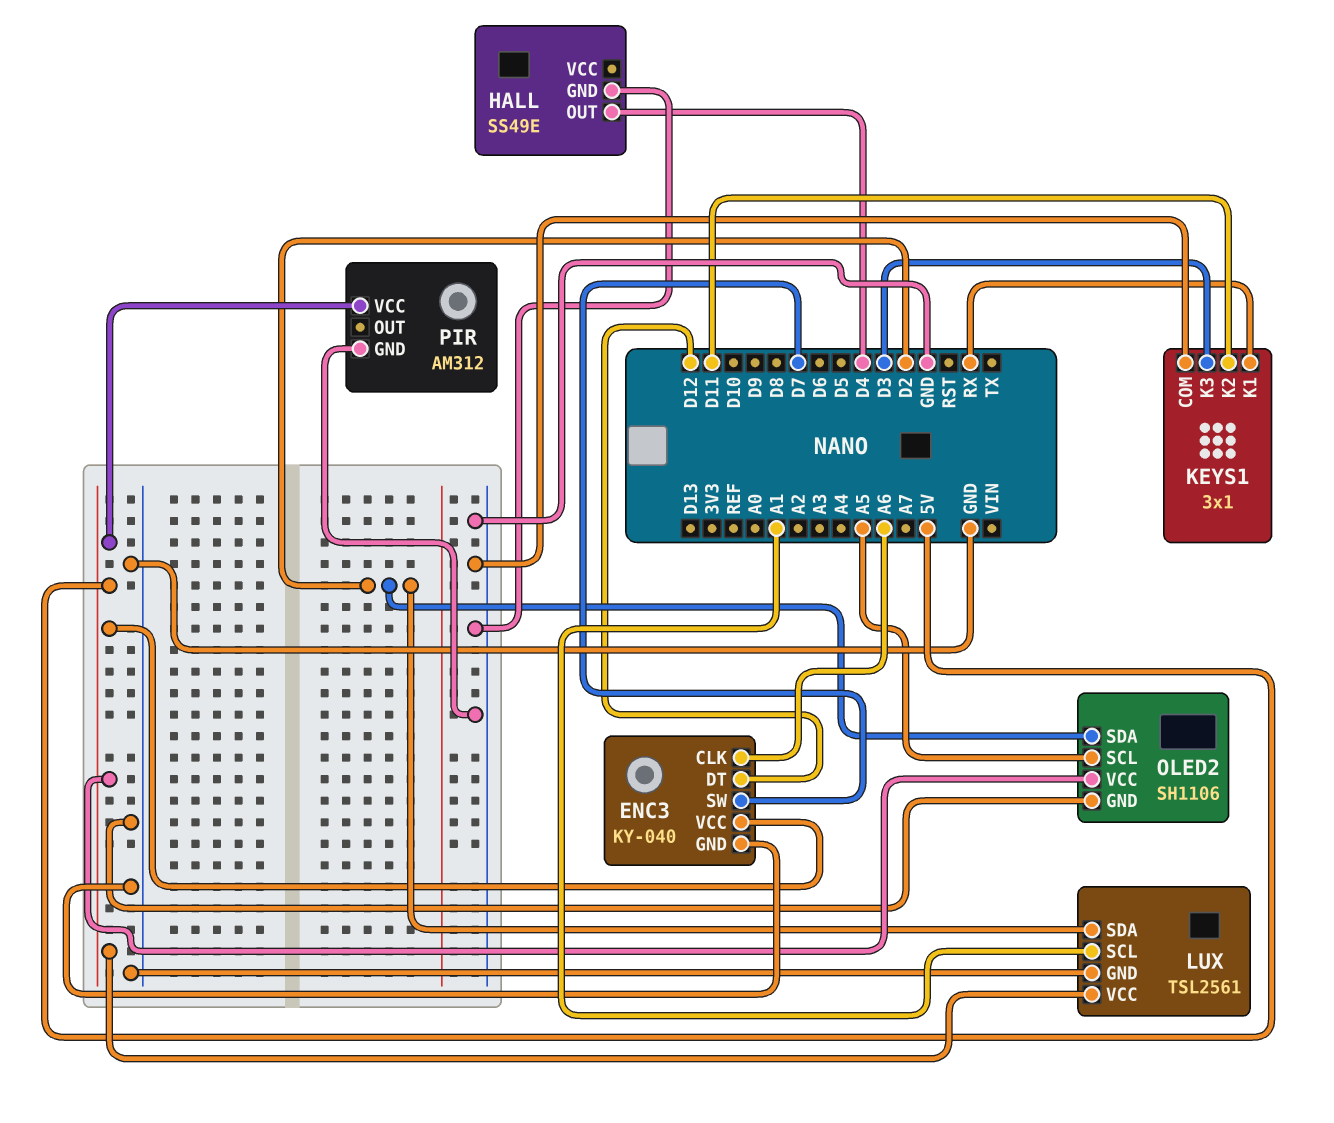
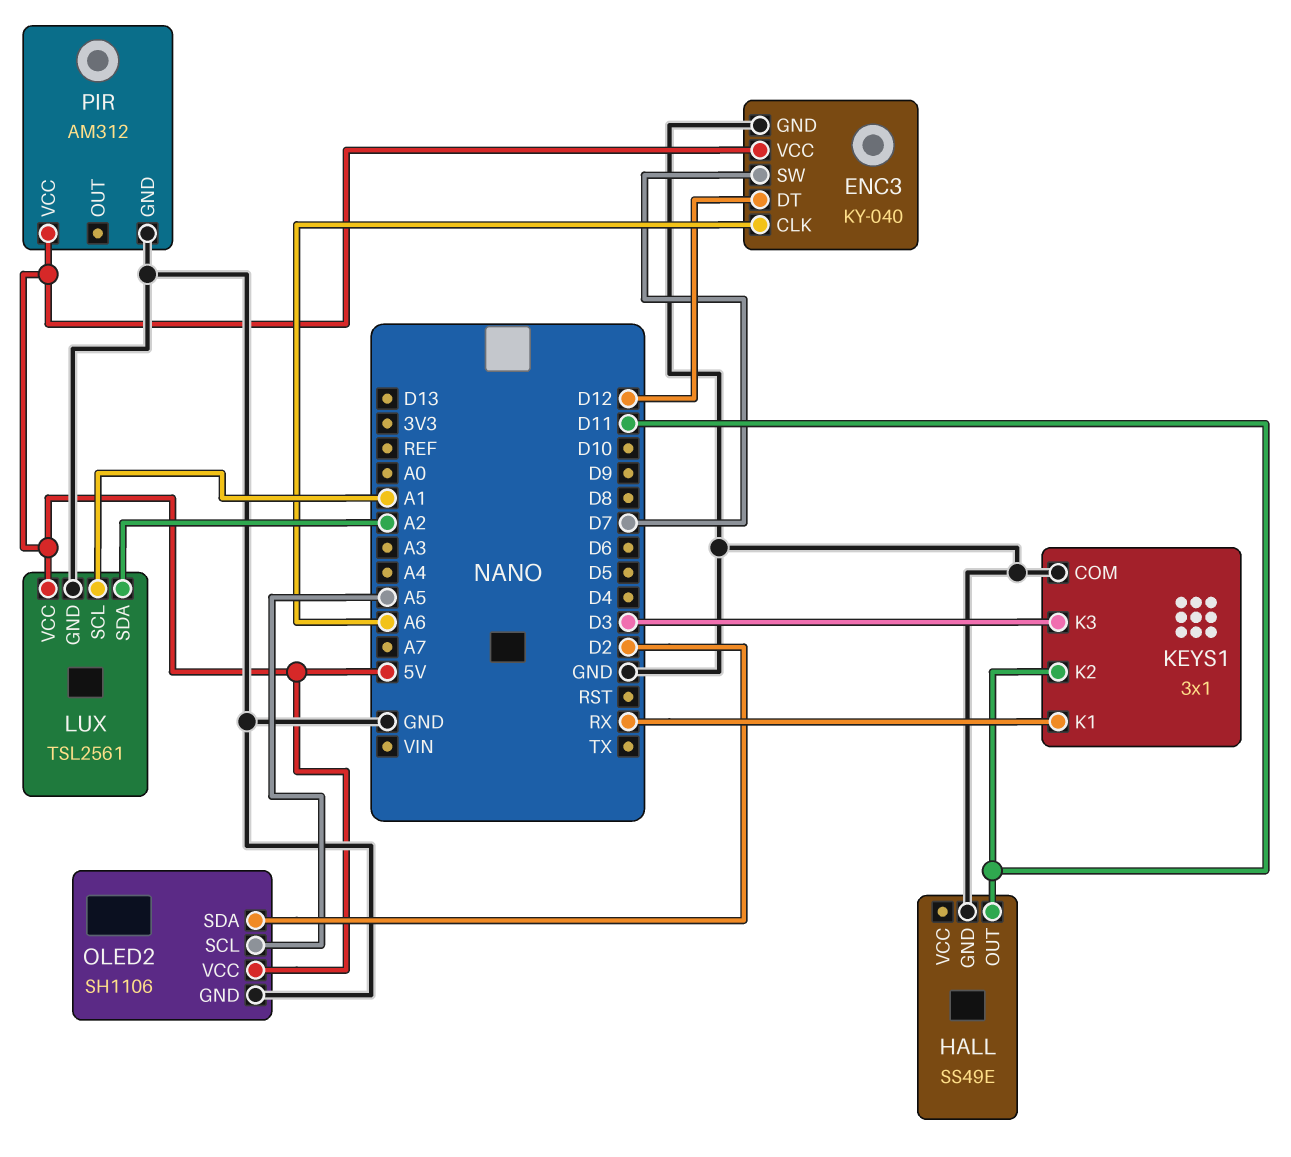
HALL pin OUT: D4 -> D11
LUX pin SDA: D2 -> A2

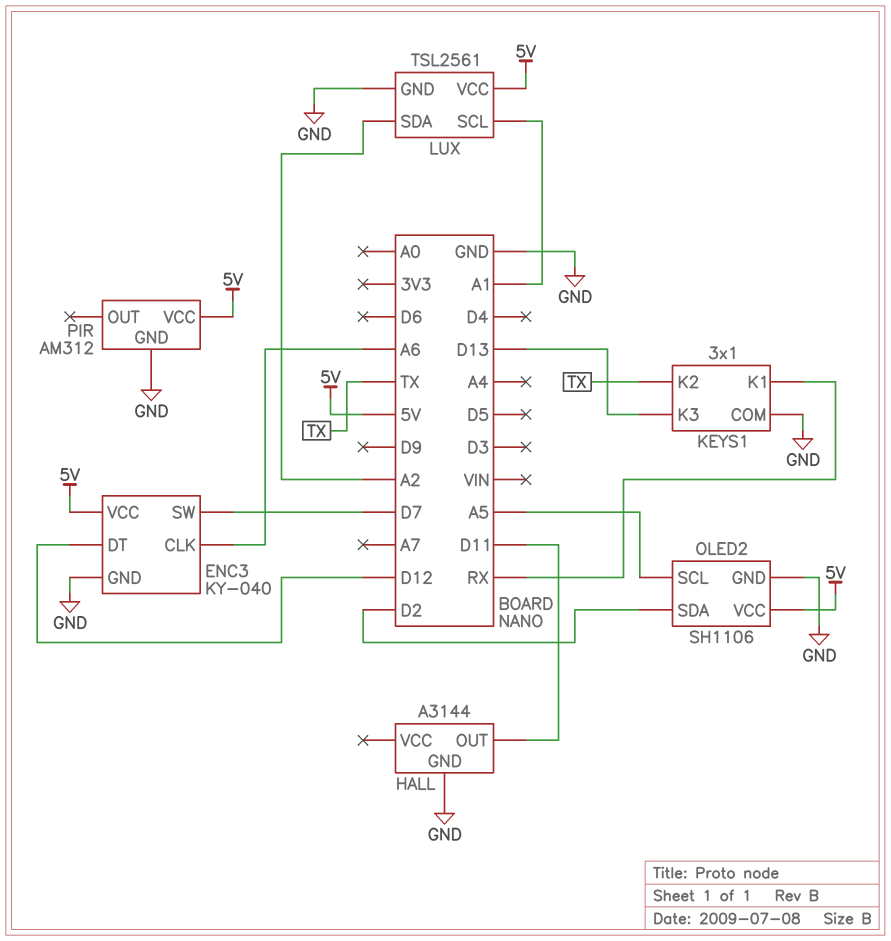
HALL: SS49E -> A3144
KEYS1 pin K2: D11 -> TX
KEYS1 pin K3: D3 -> D13

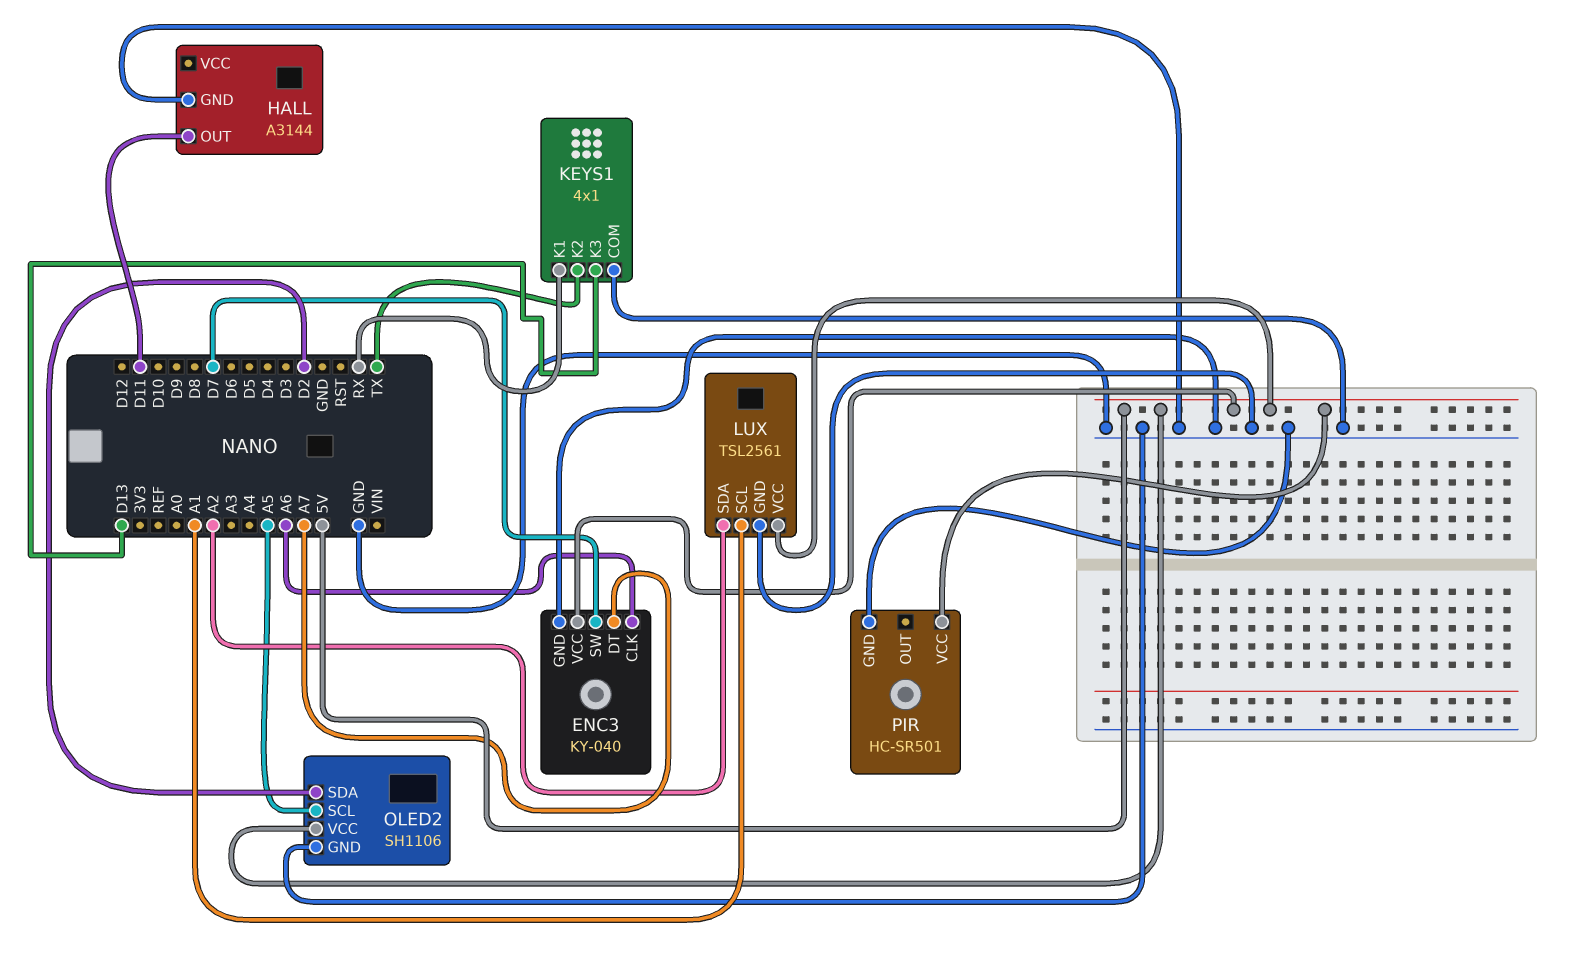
ENC3 pin DT: D12 -> A7
KEYS1: 3x1 -> 4x1
PIR: AM312 -> HC-SR501

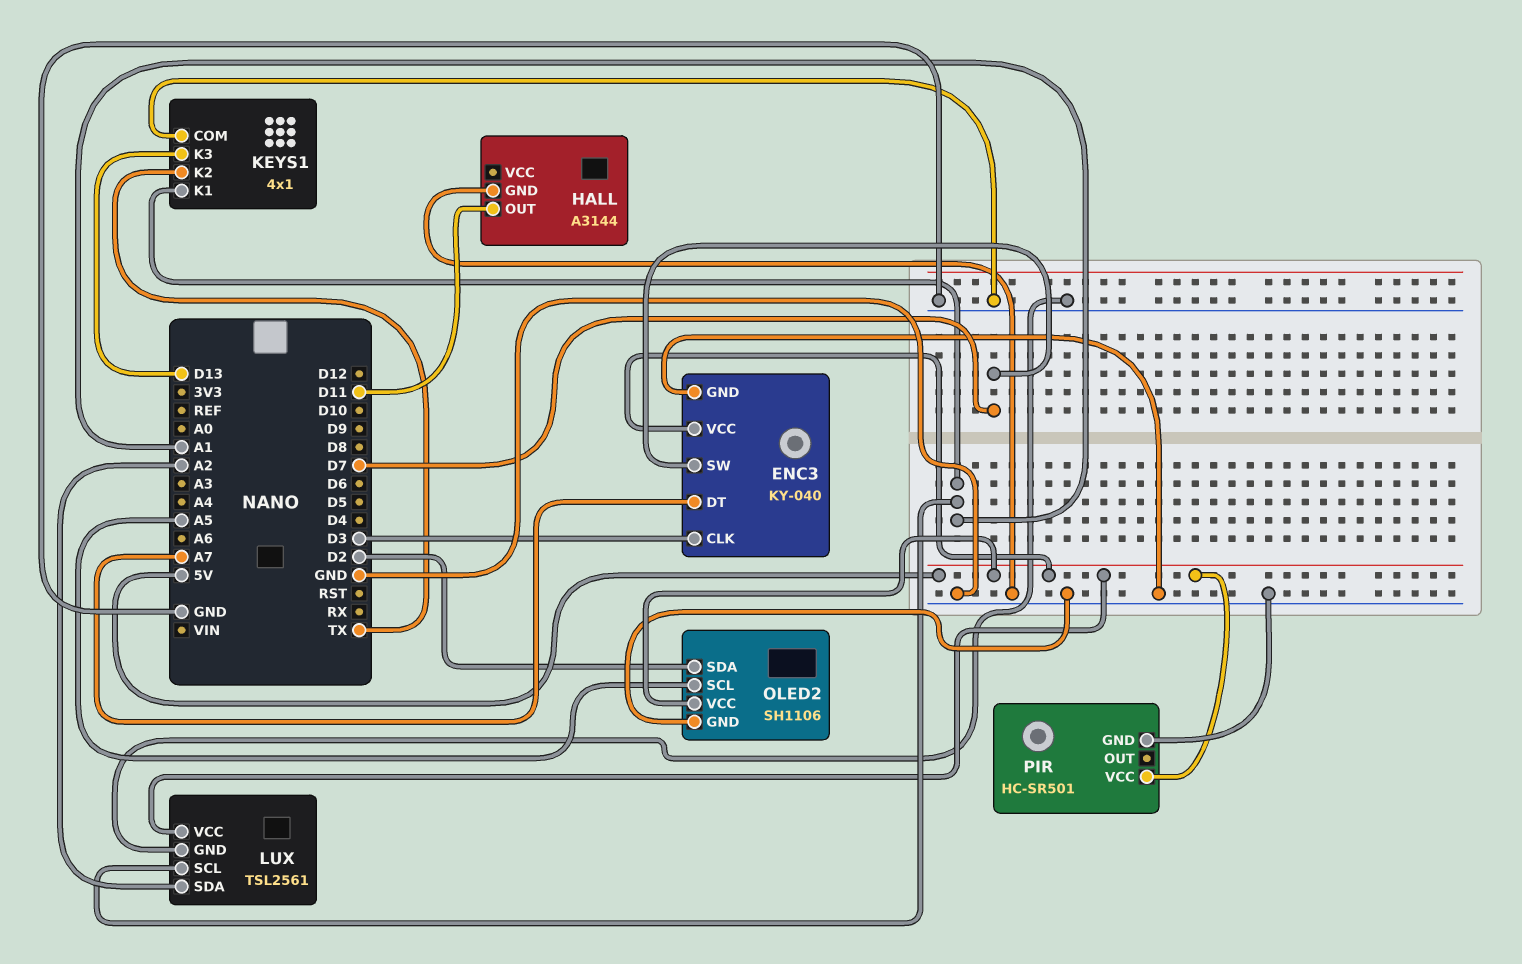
ENC3 pin CLK: A6 -> D3
KEYS1 pin K1: RX -> A1

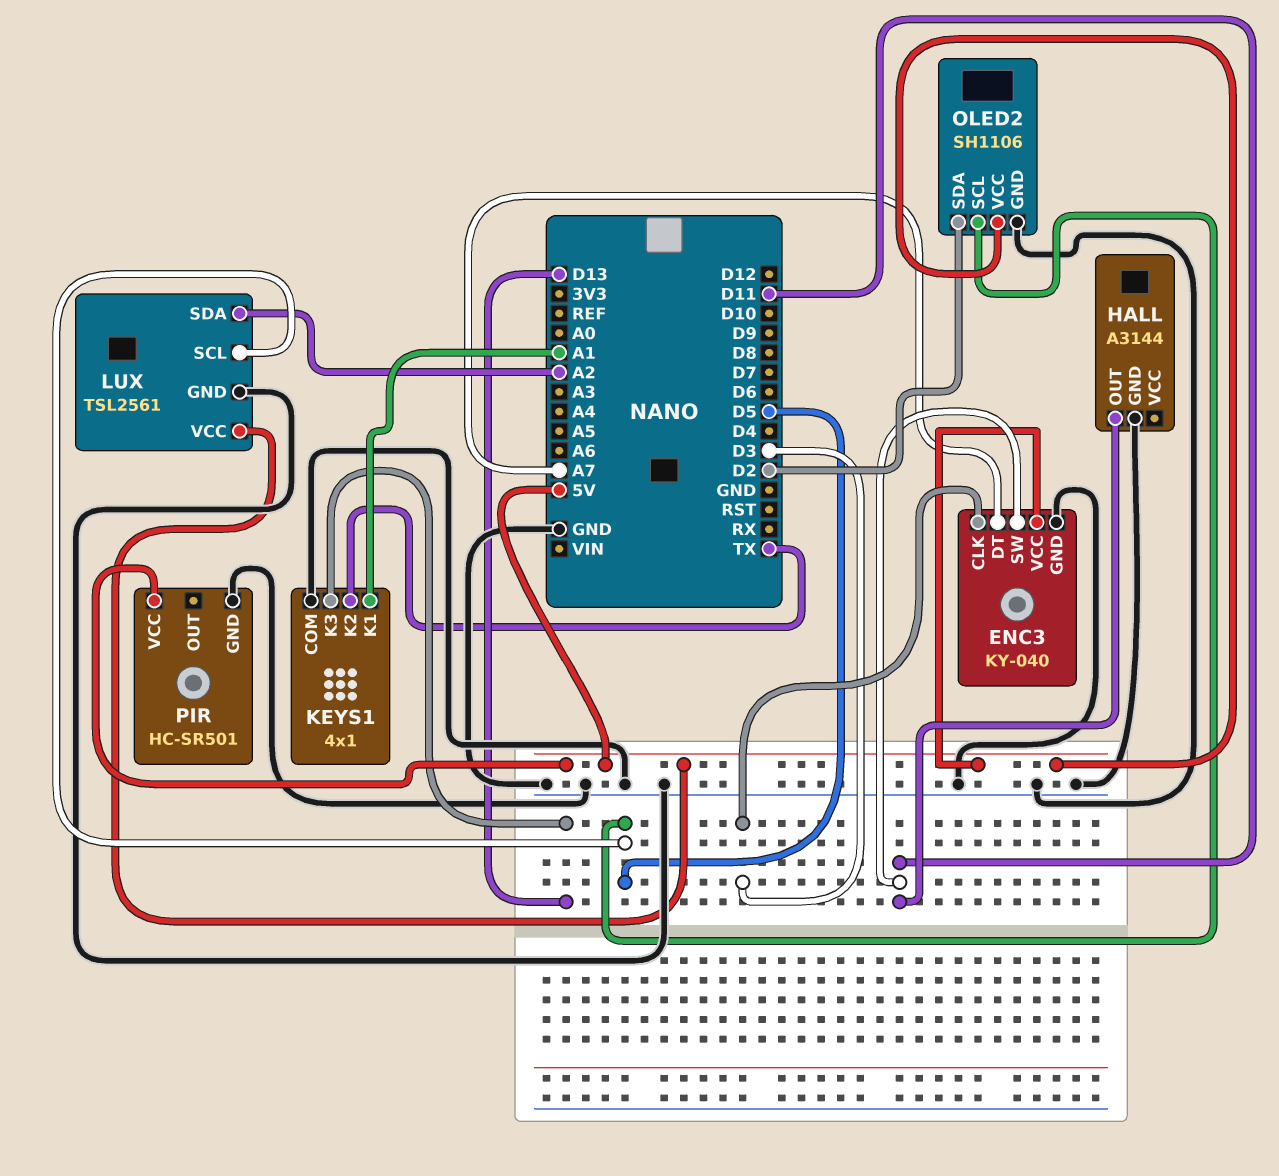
ENC3 pin SW: D7 -> D11
LUX pin SCL: A1 -> D5
OLED2 pin SCL: A5 -> D5

